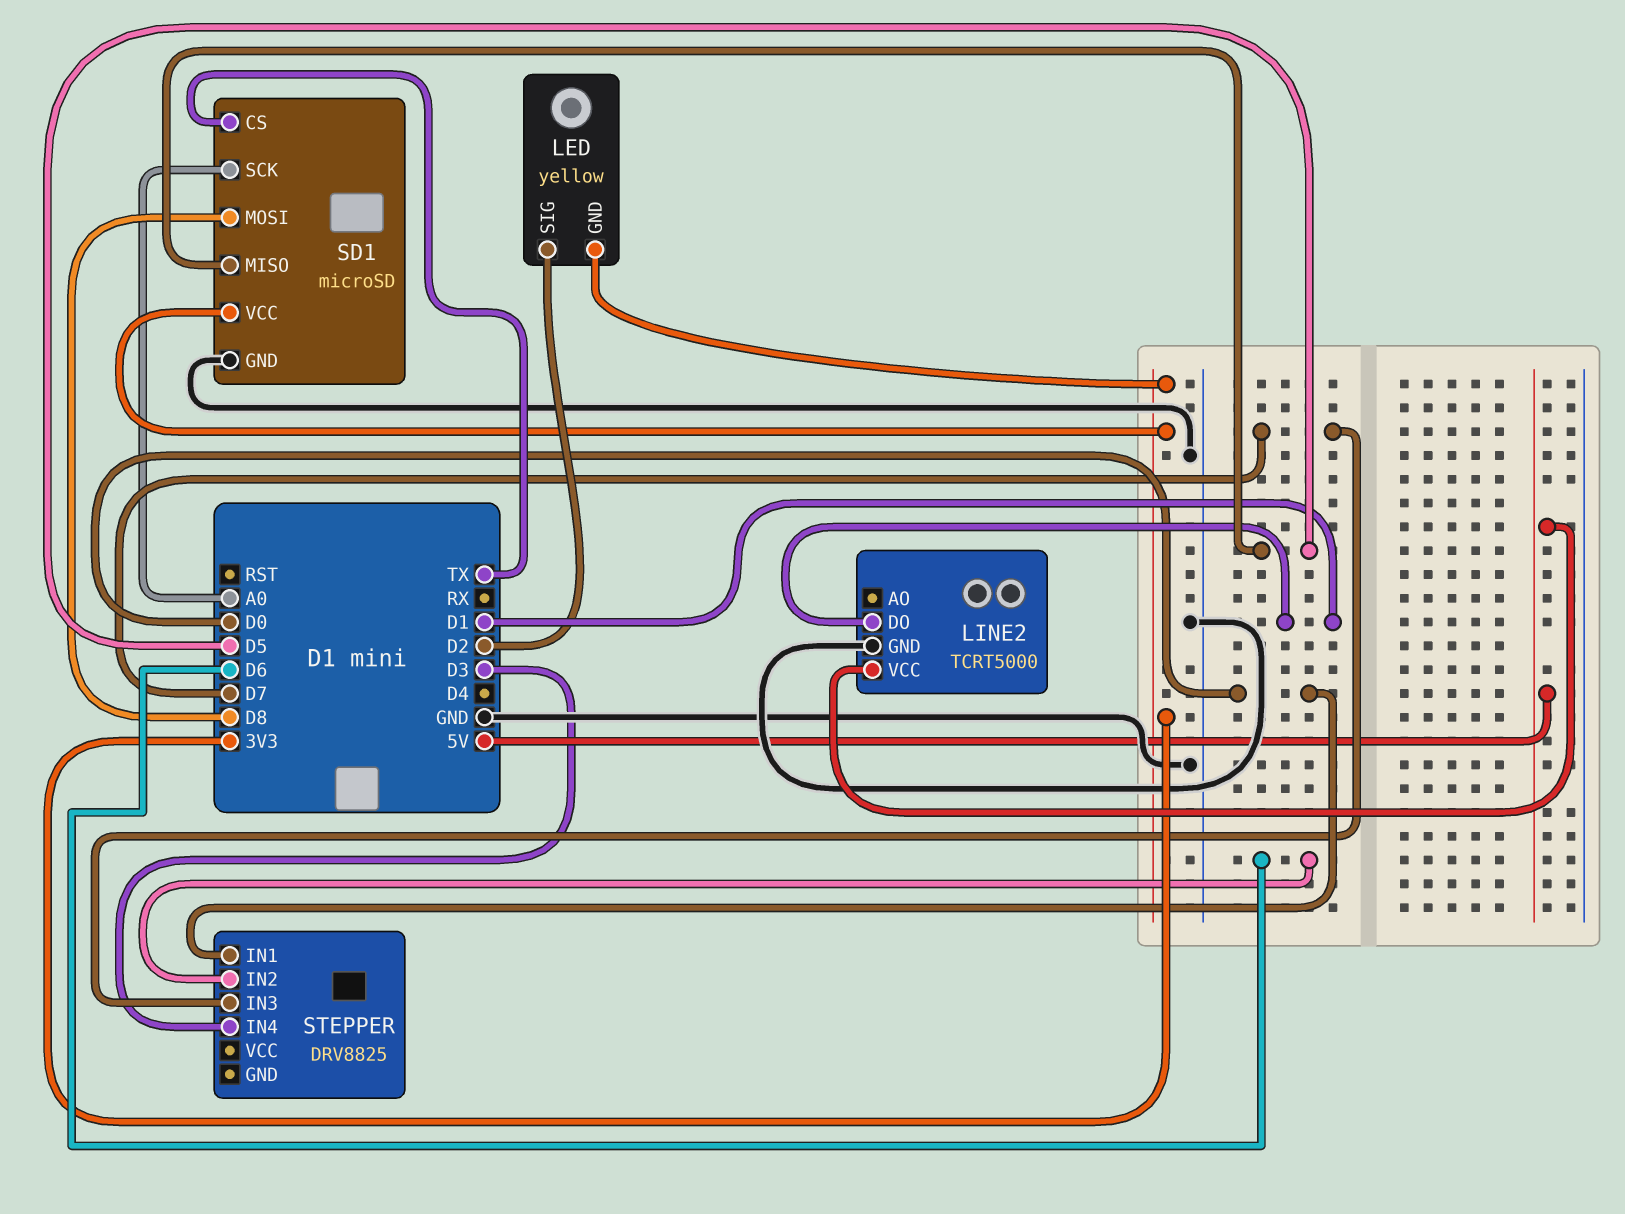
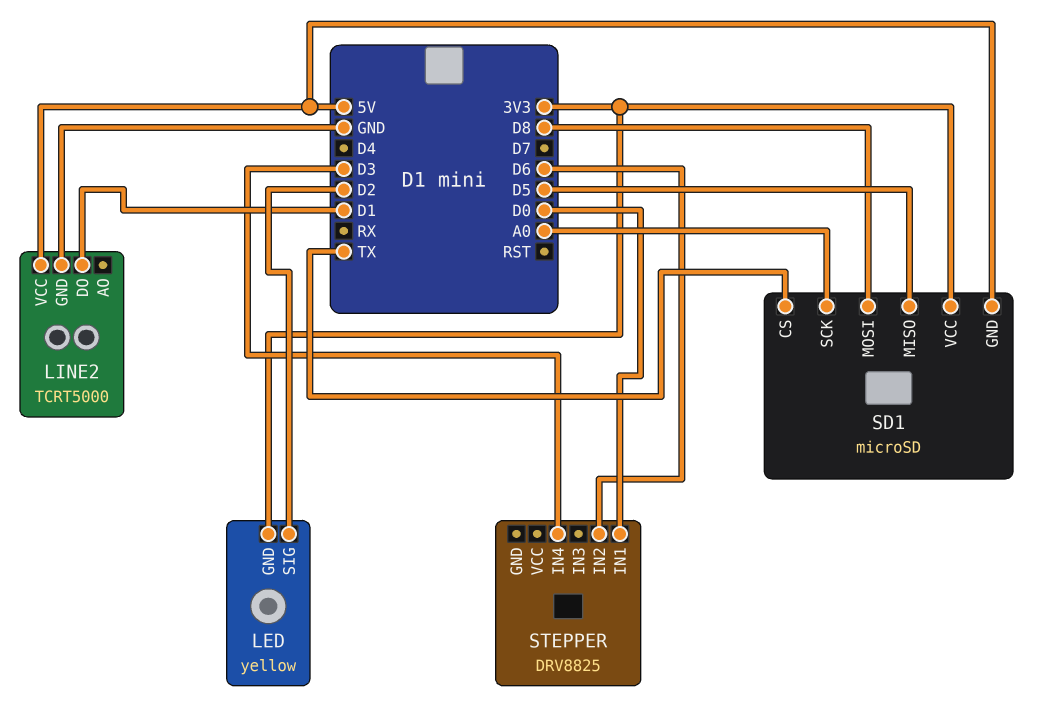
SD1 pin GND: GND -> 5V
STEPPER pin IN3: D7 -> none

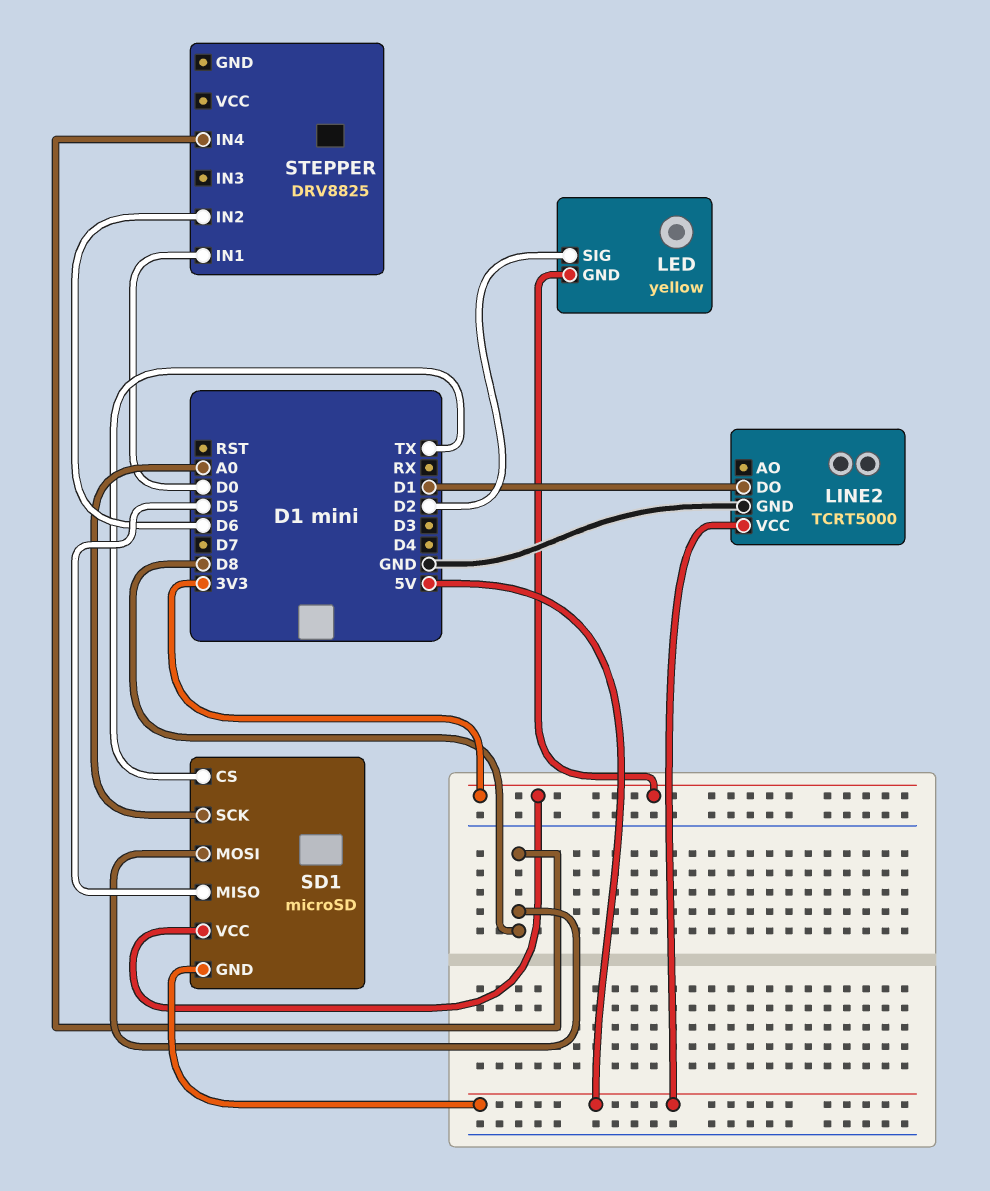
STEPPER pin IN4: D3 -> D8

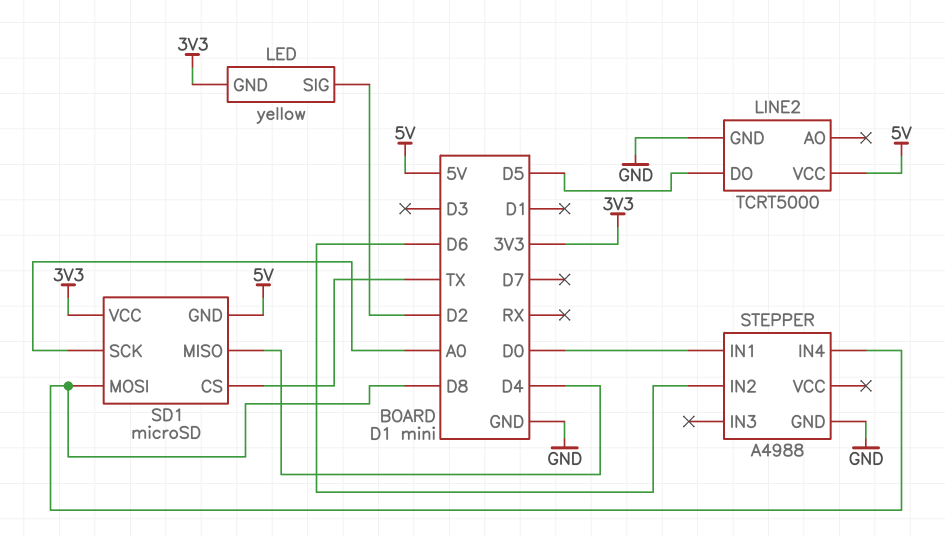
LINE2 pin DO: D1 -> D5
SD1 pin MISO: D5 -> D4
STEPPER: DRV8825 -> A4988
STEPPER pin GND: none -> GND

